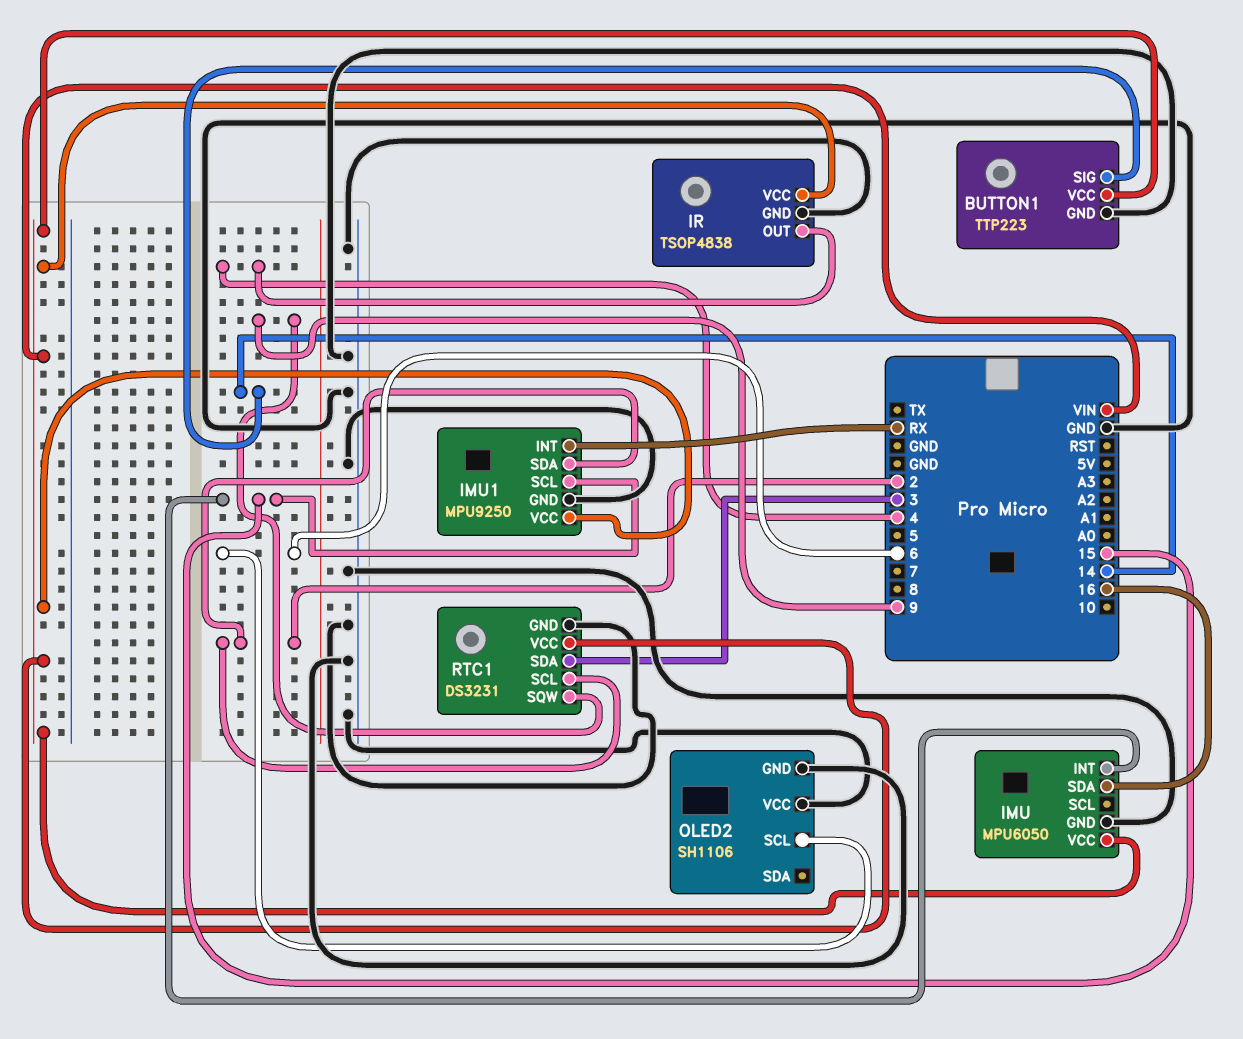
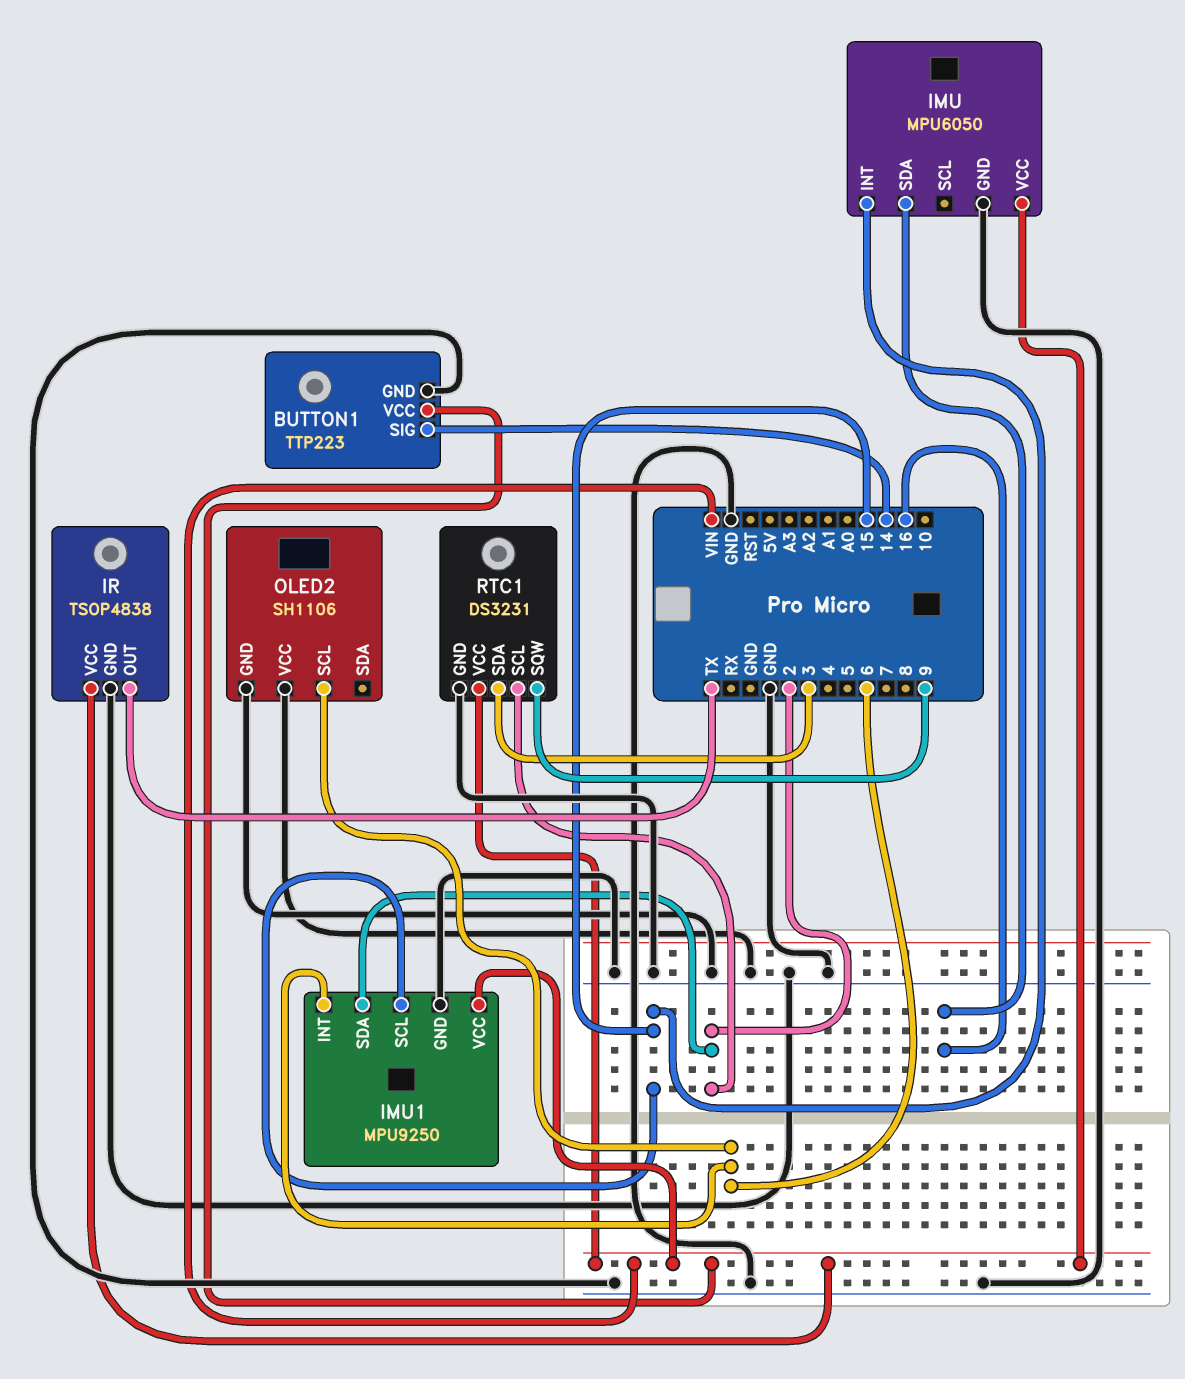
IMU1 pin INT: RX -> 6
IR pin OUT: 4 -> TX

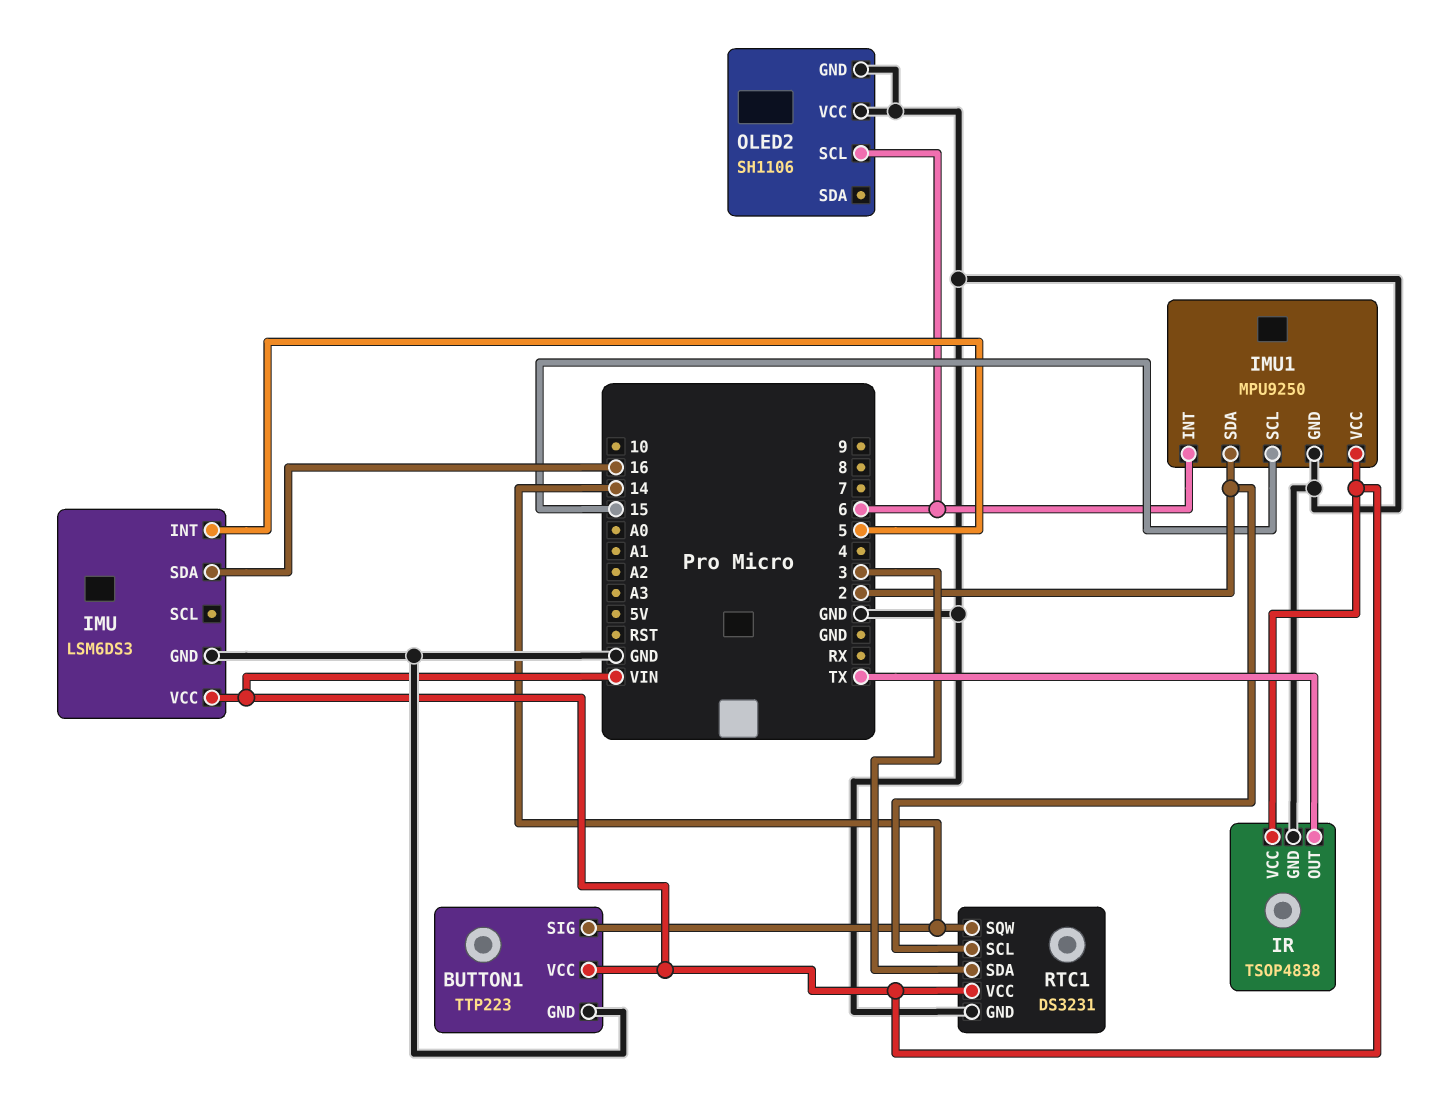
IMU: MPU6050 -> LSM6DS3
IMU pin INT: 15 -> 5
RTC1 pin SQW: 9 -> 14

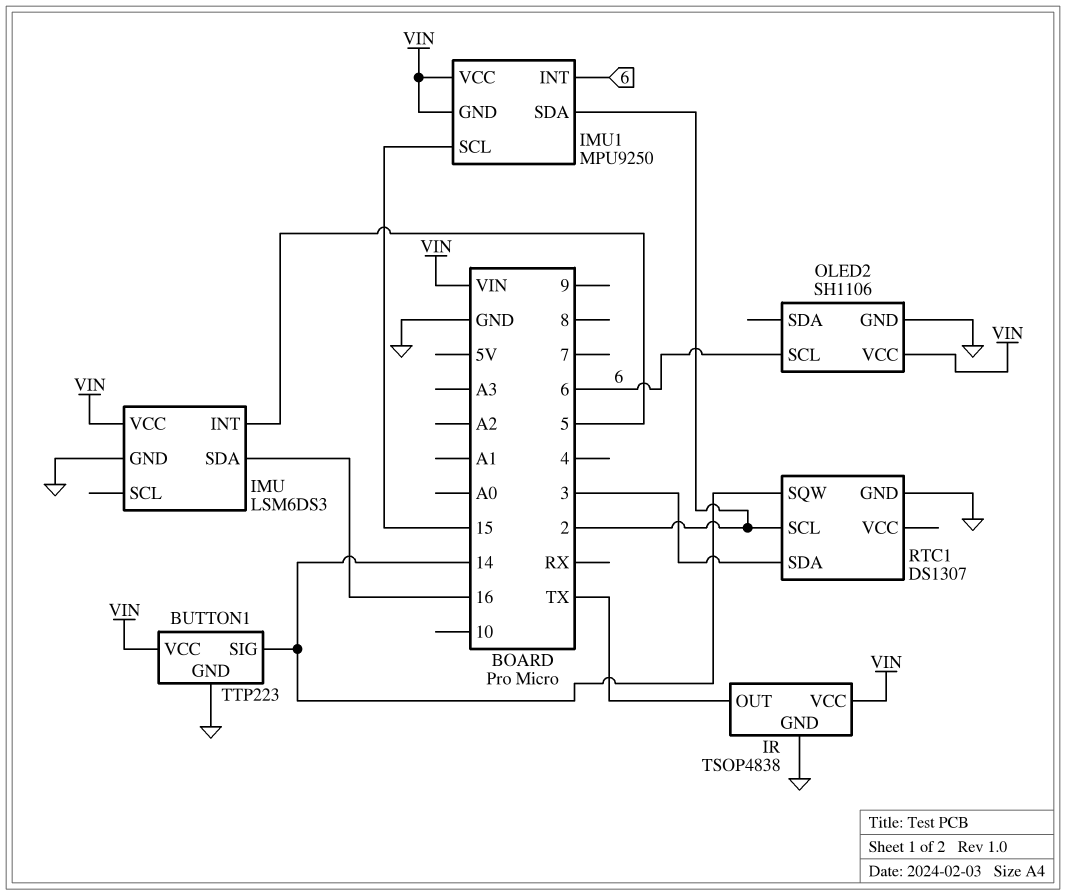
IMU1 pin GND: GND -> VIN
OLED2 pin VCC: GND -> VIN
RTC1: DS3231 -> DS1307
RTC1 pin VCC: VIN -> none

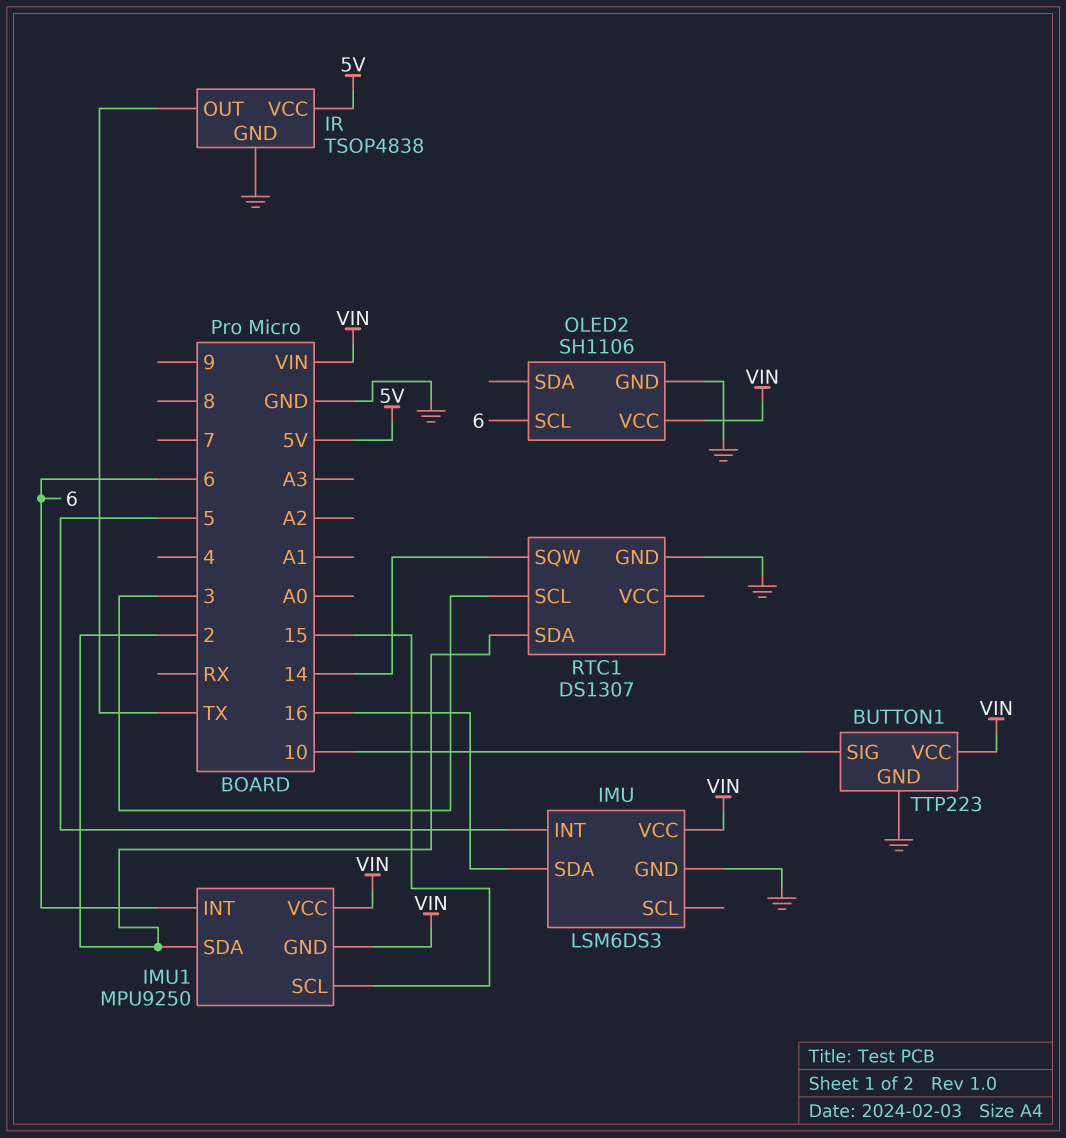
BUTTON1 pin SIG: 14 -> 10
IR pin VCC: VIN -> 5V
RTC1 pin SCL: 2 -> 3
RTC1 pin SDA: 3 -> 2

